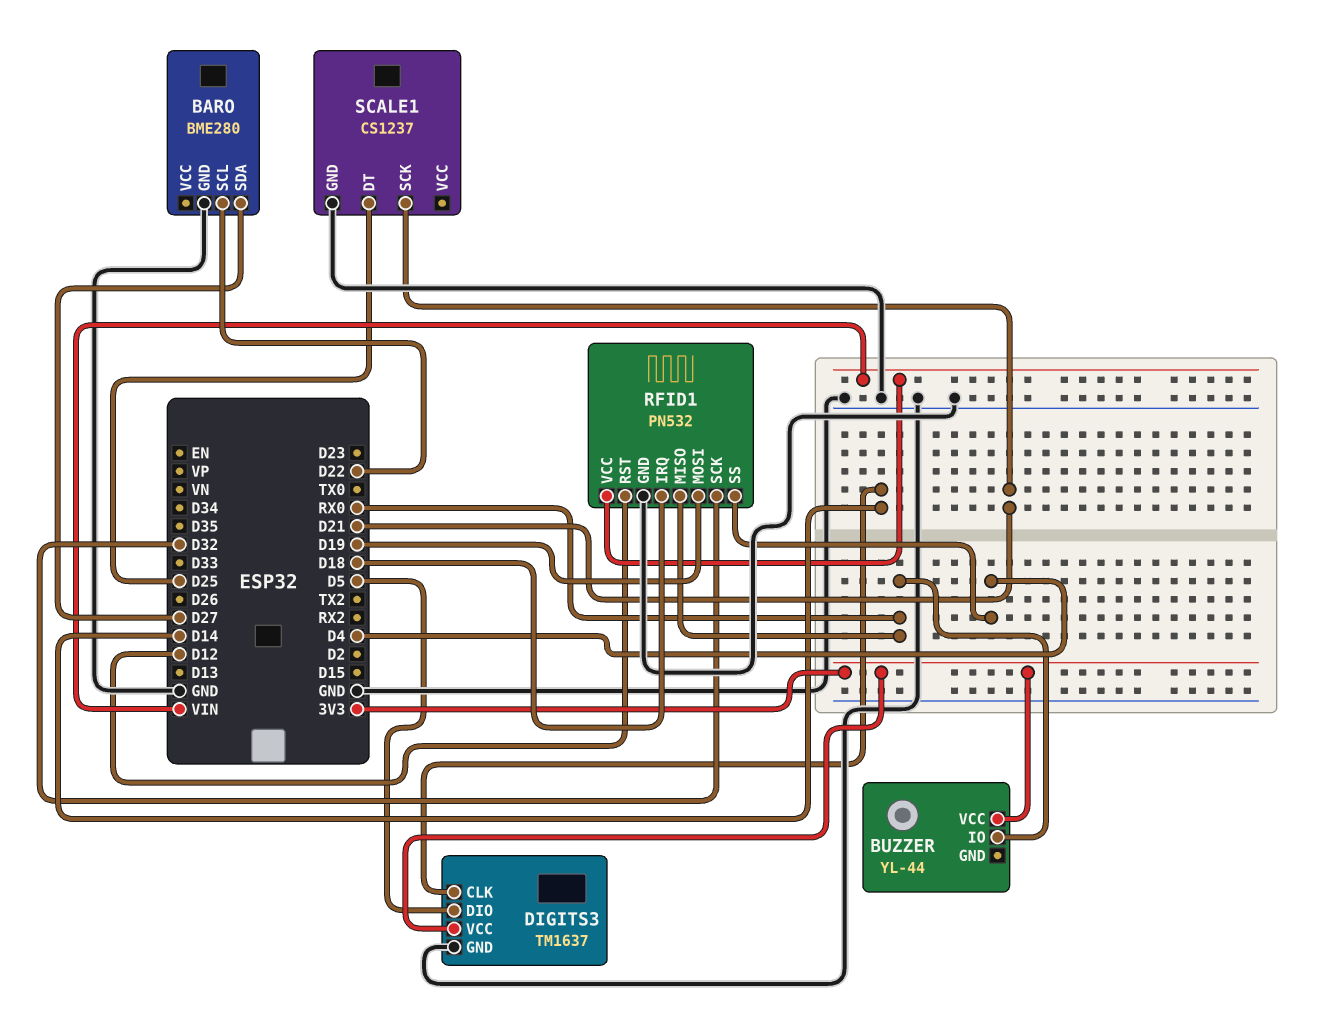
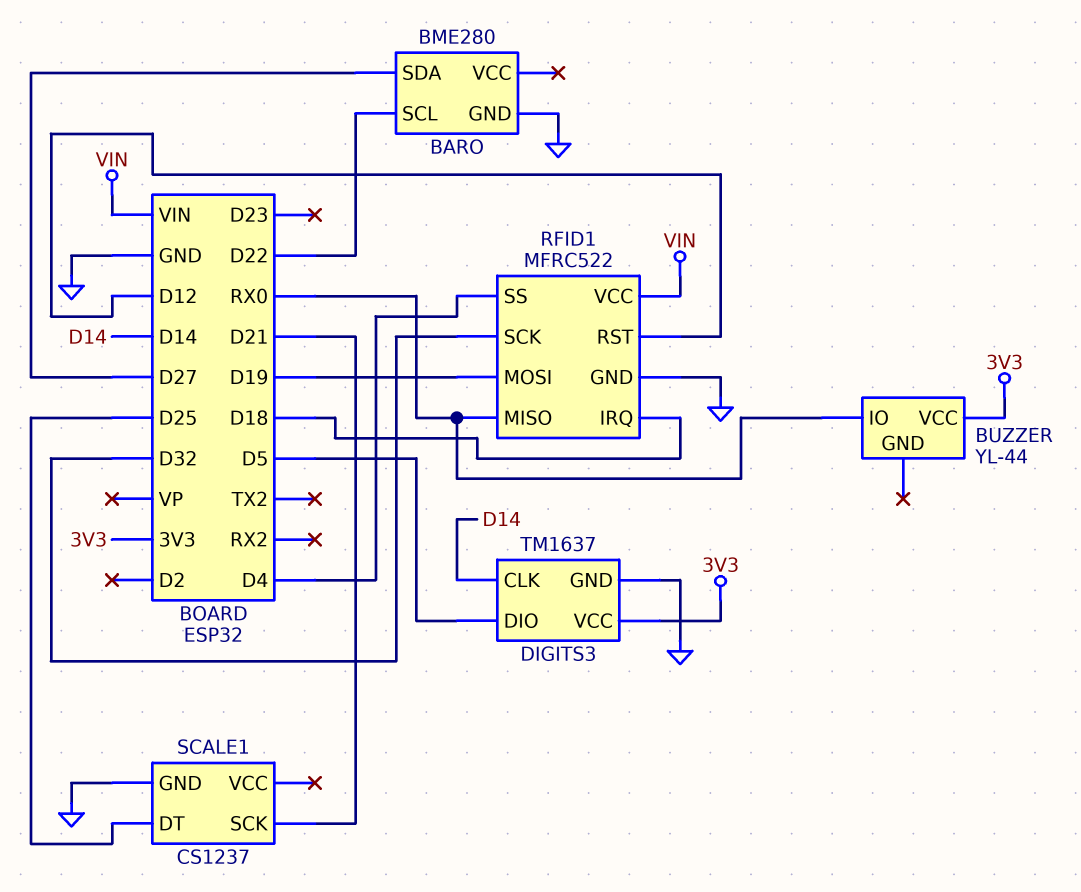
RFID1: PN532 -> MFRC522

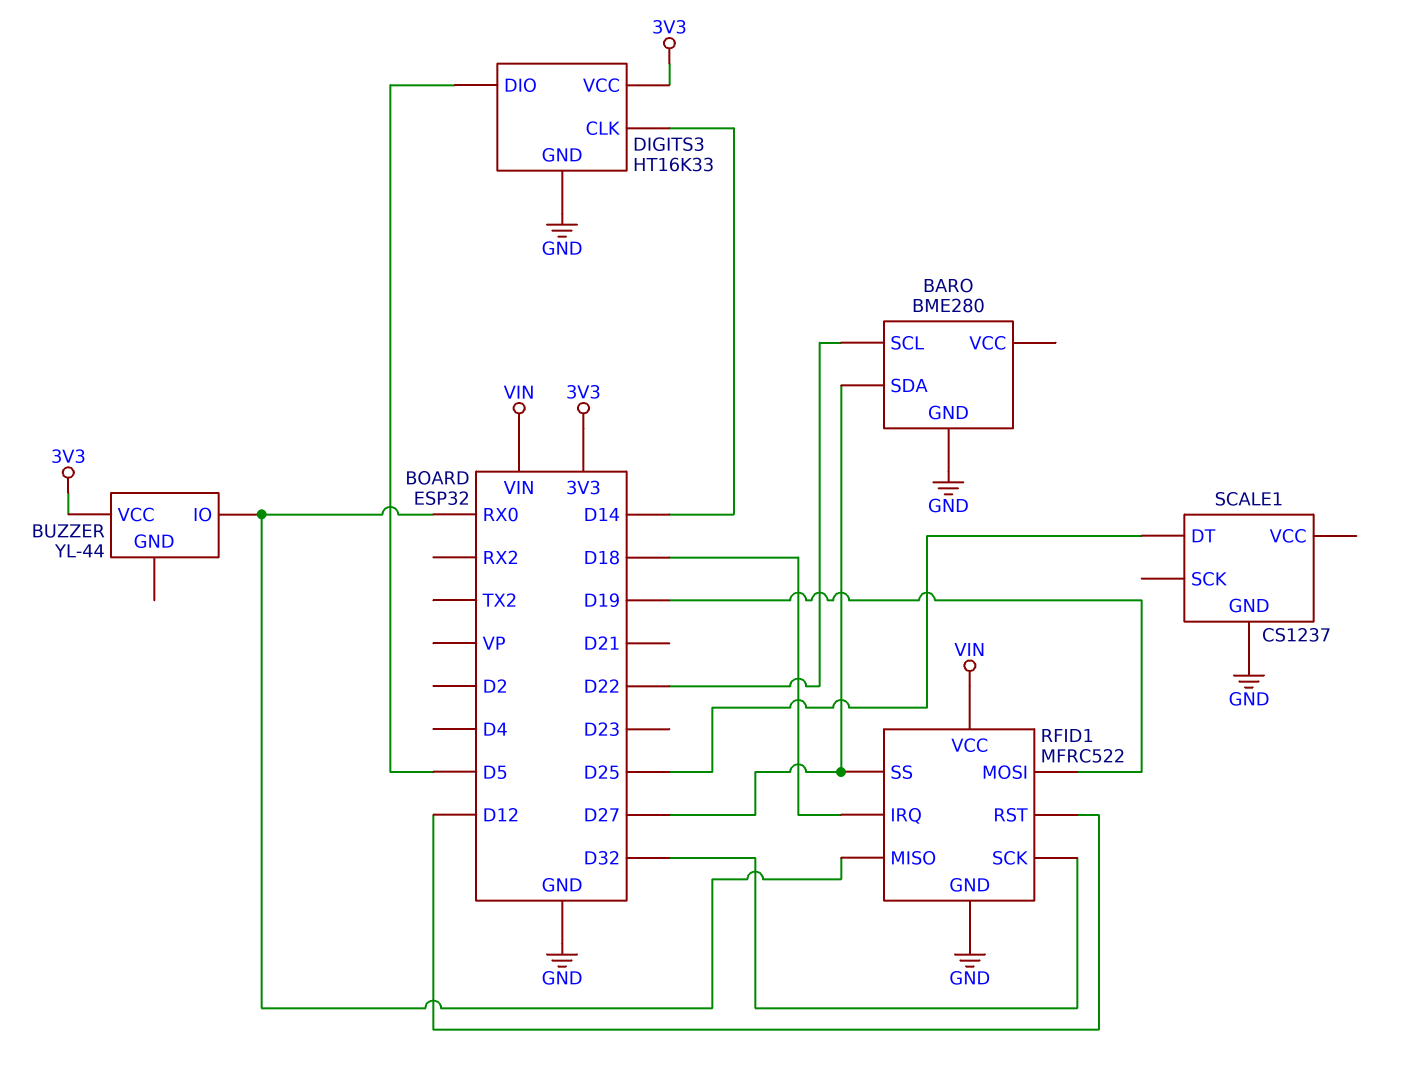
DIGITS3: TM1637 -> HT16K33
RFID1 pin SS: D4 -> D27
SCALE1 pin SCK: D21 -> none

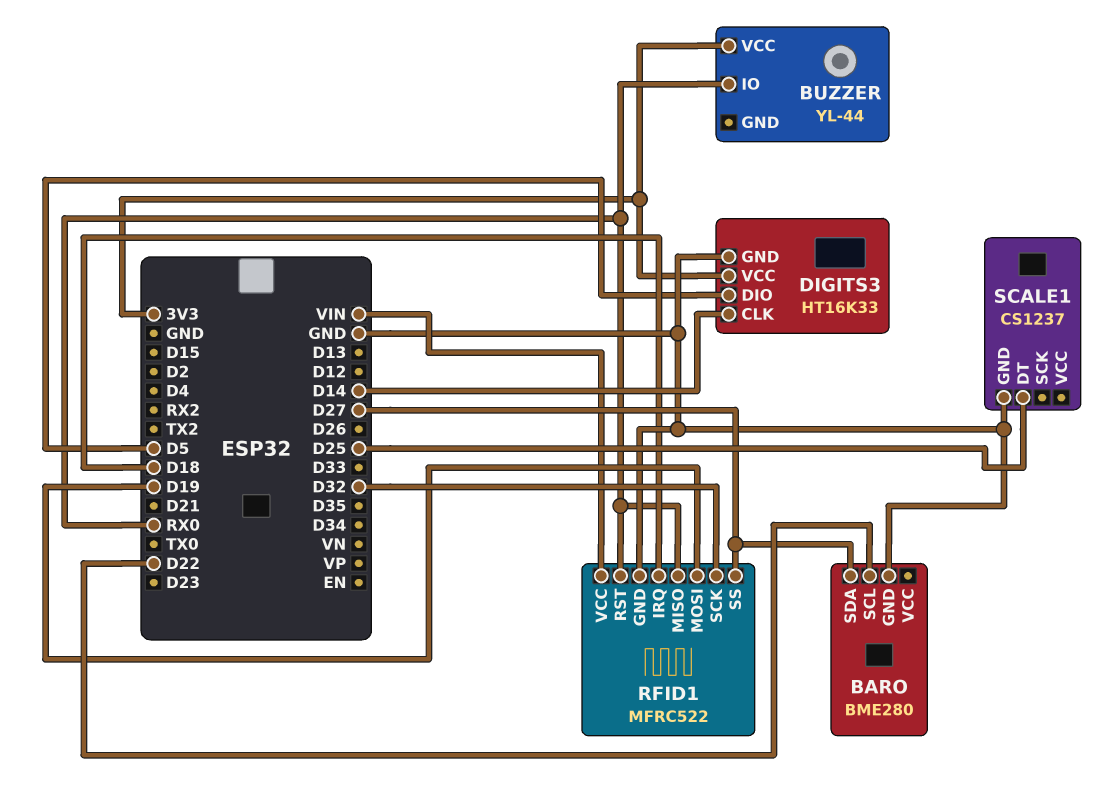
RFID1 pin RST: D12 -> RX0

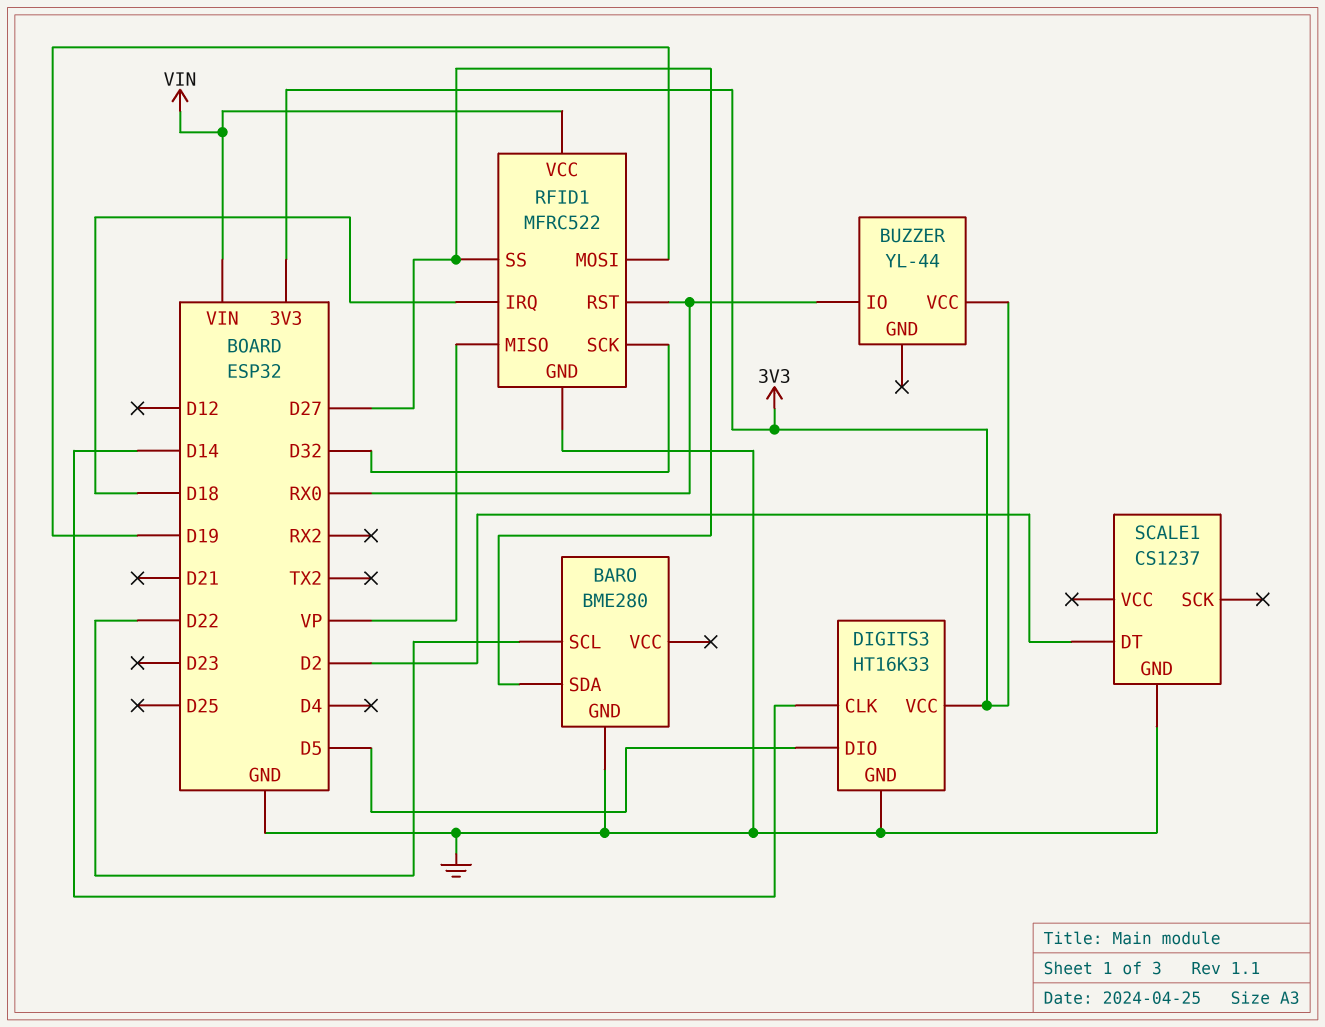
RFID1 pin MISO: RX0 -> VP
SCALE1 pin DT: D25 -> D2

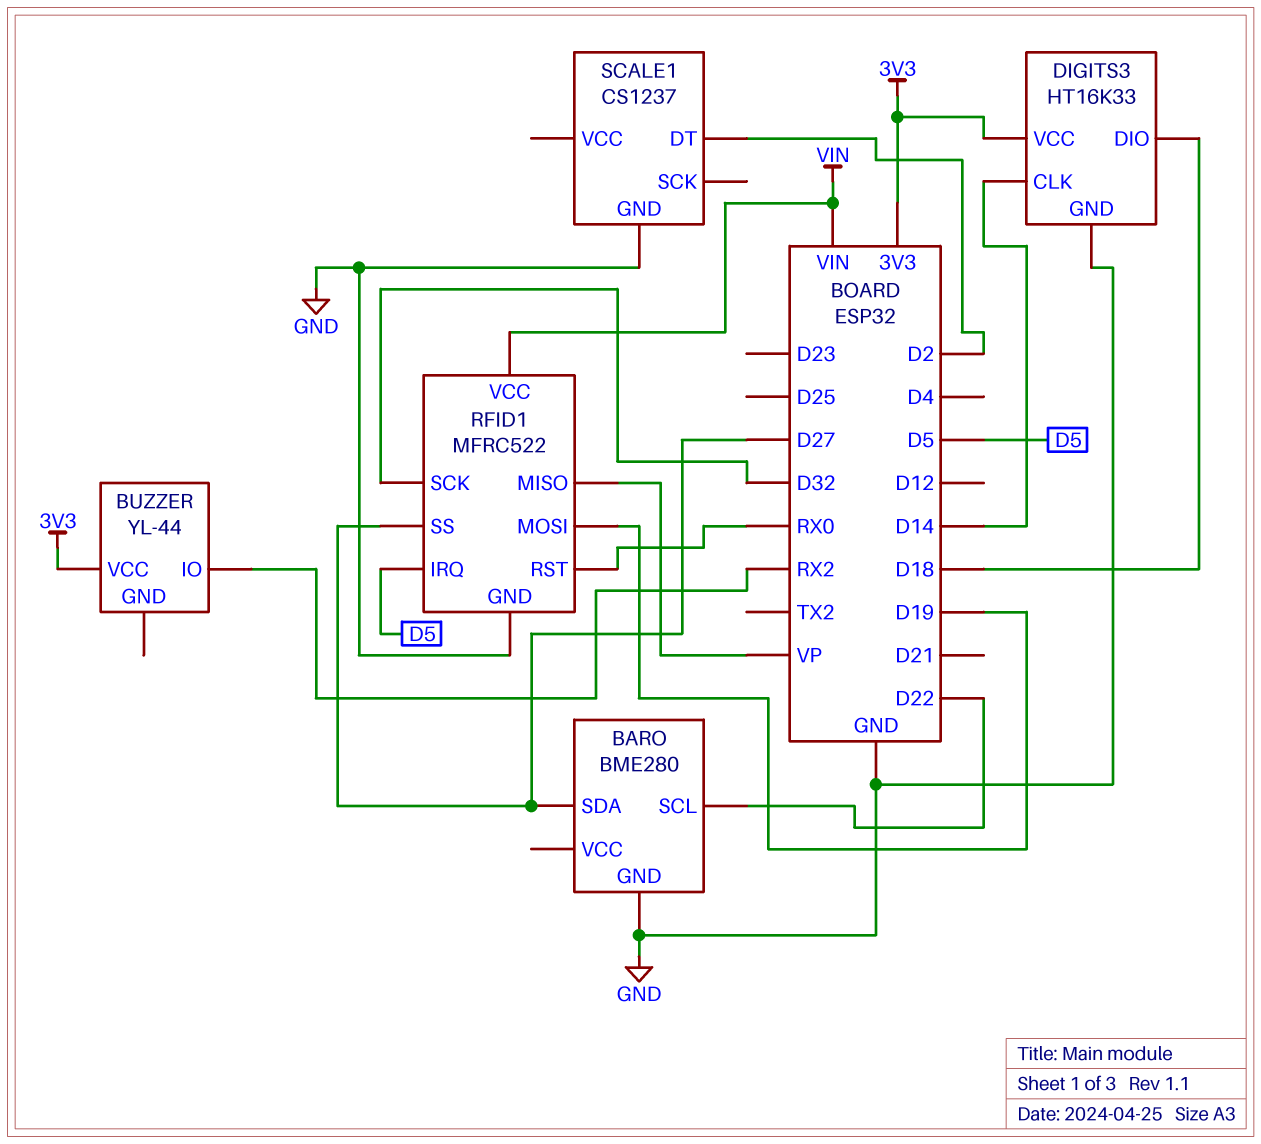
BUZZER pin IO: RX0 -> RX2
DIGITS3 pin DIO: D5 -> D18
RFID1 pin IRQ: D18 -> D5

